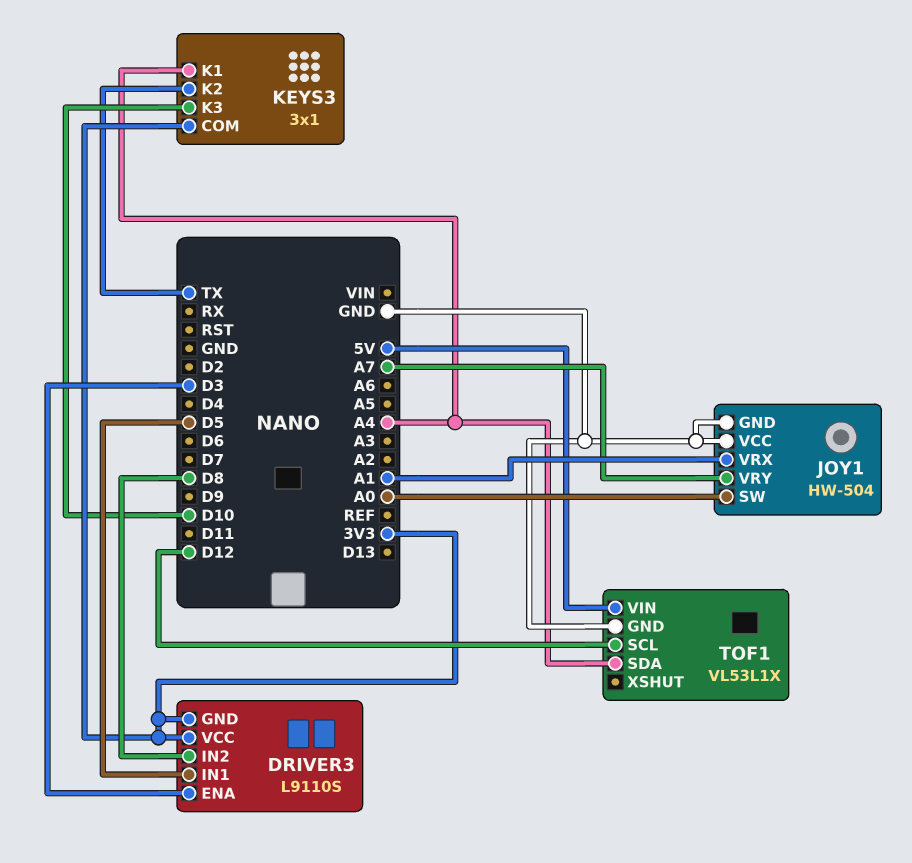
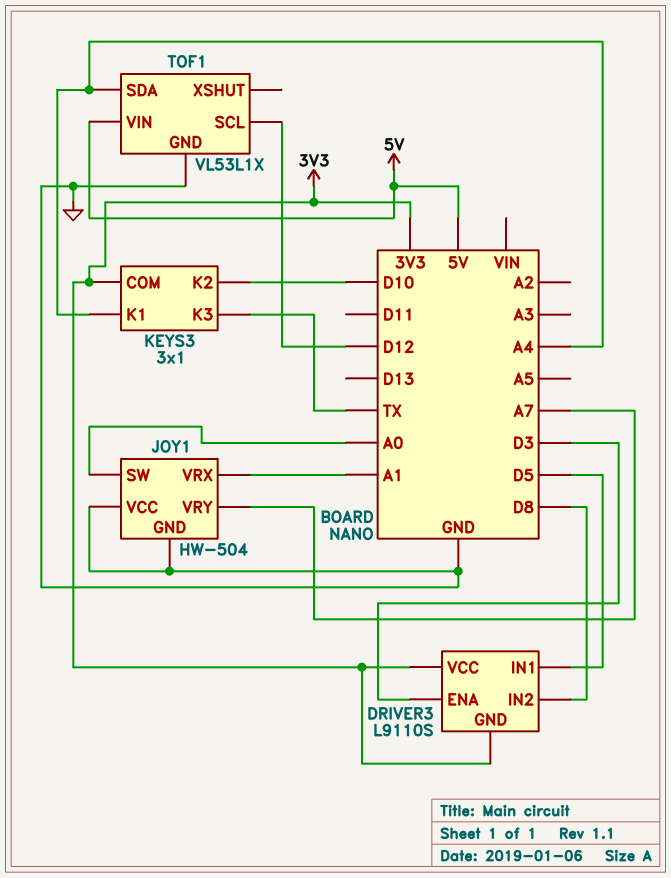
KEYS3 pin K2: TX -> D10
KEYS3 pin K3: D10 -> TX

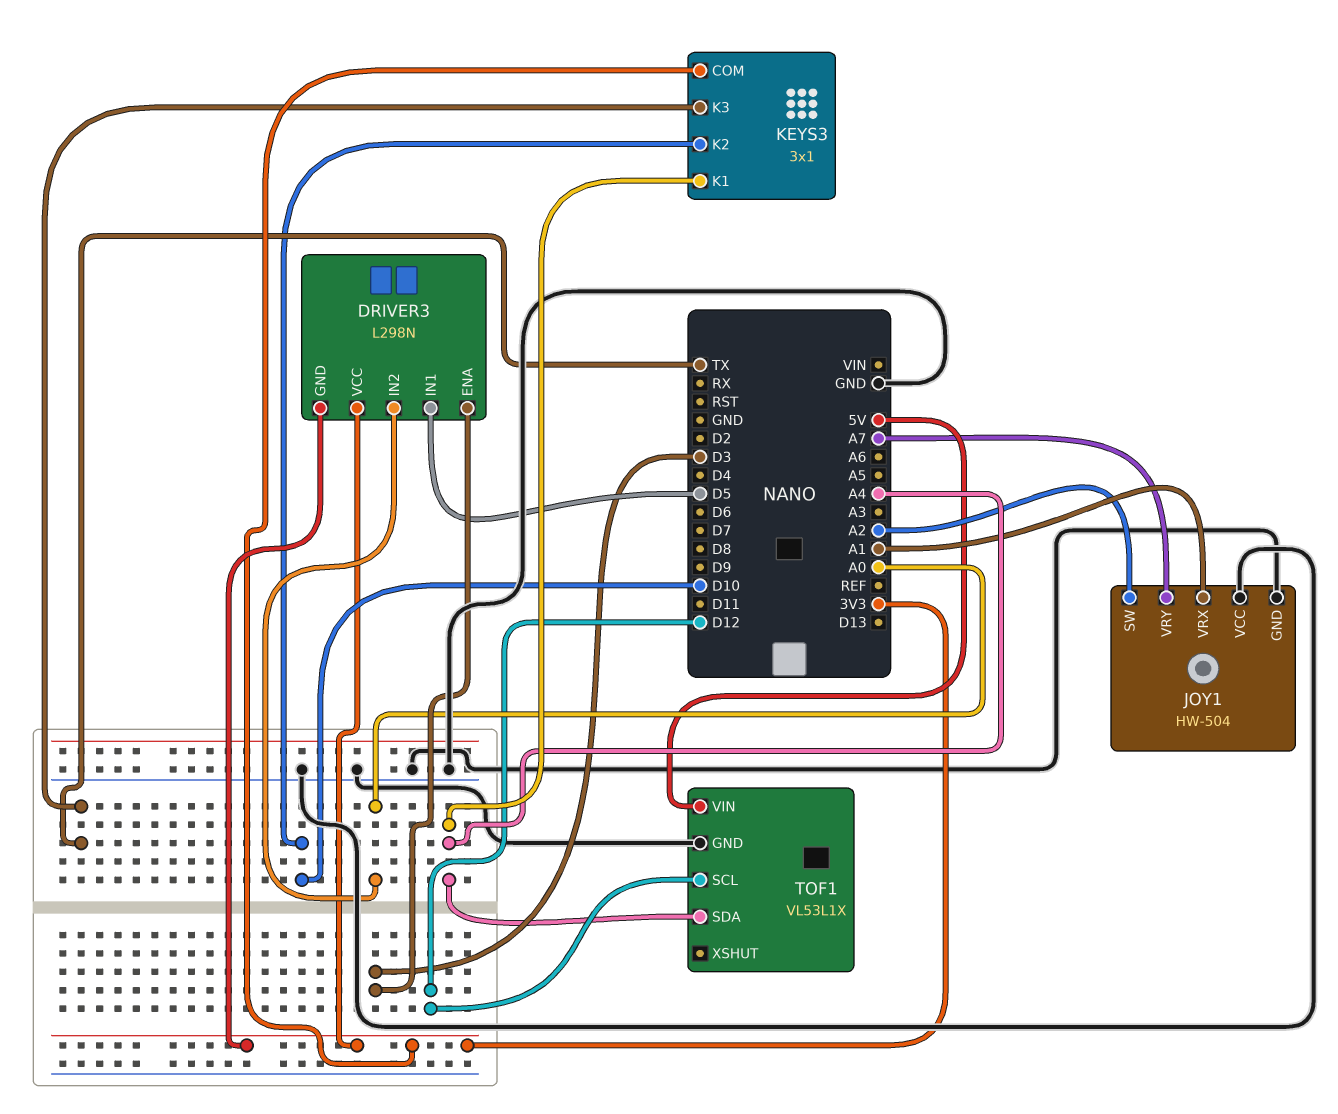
DRIVER3: L9110S -> L298N
DRIVER3 pin IN2: D8 -> A0
JOY1 pin SW: A0 -> A2

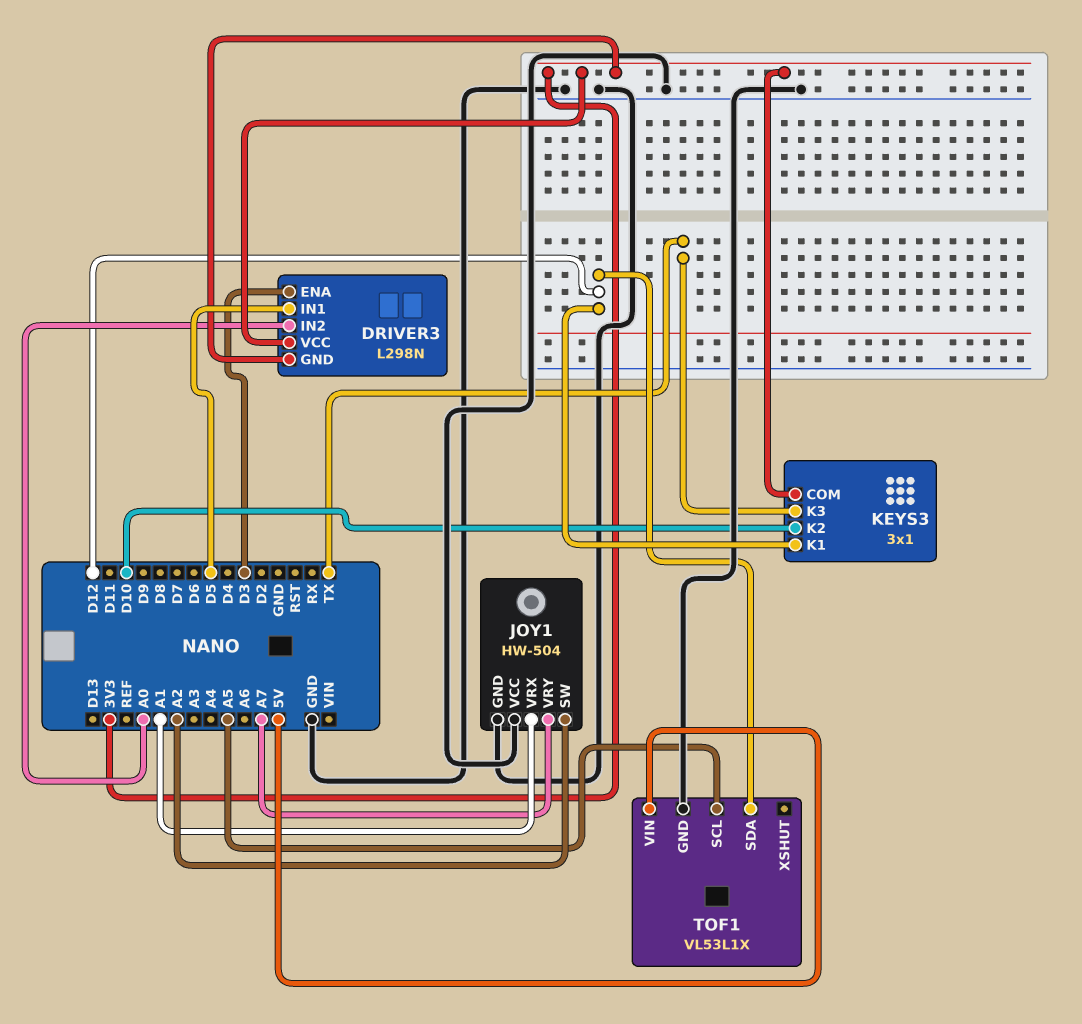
KEYS3 pin K1: A4 -> D12
TOF1 pin SCL: D12 -> A5
TOF1 pin SDA: A4 -> D12

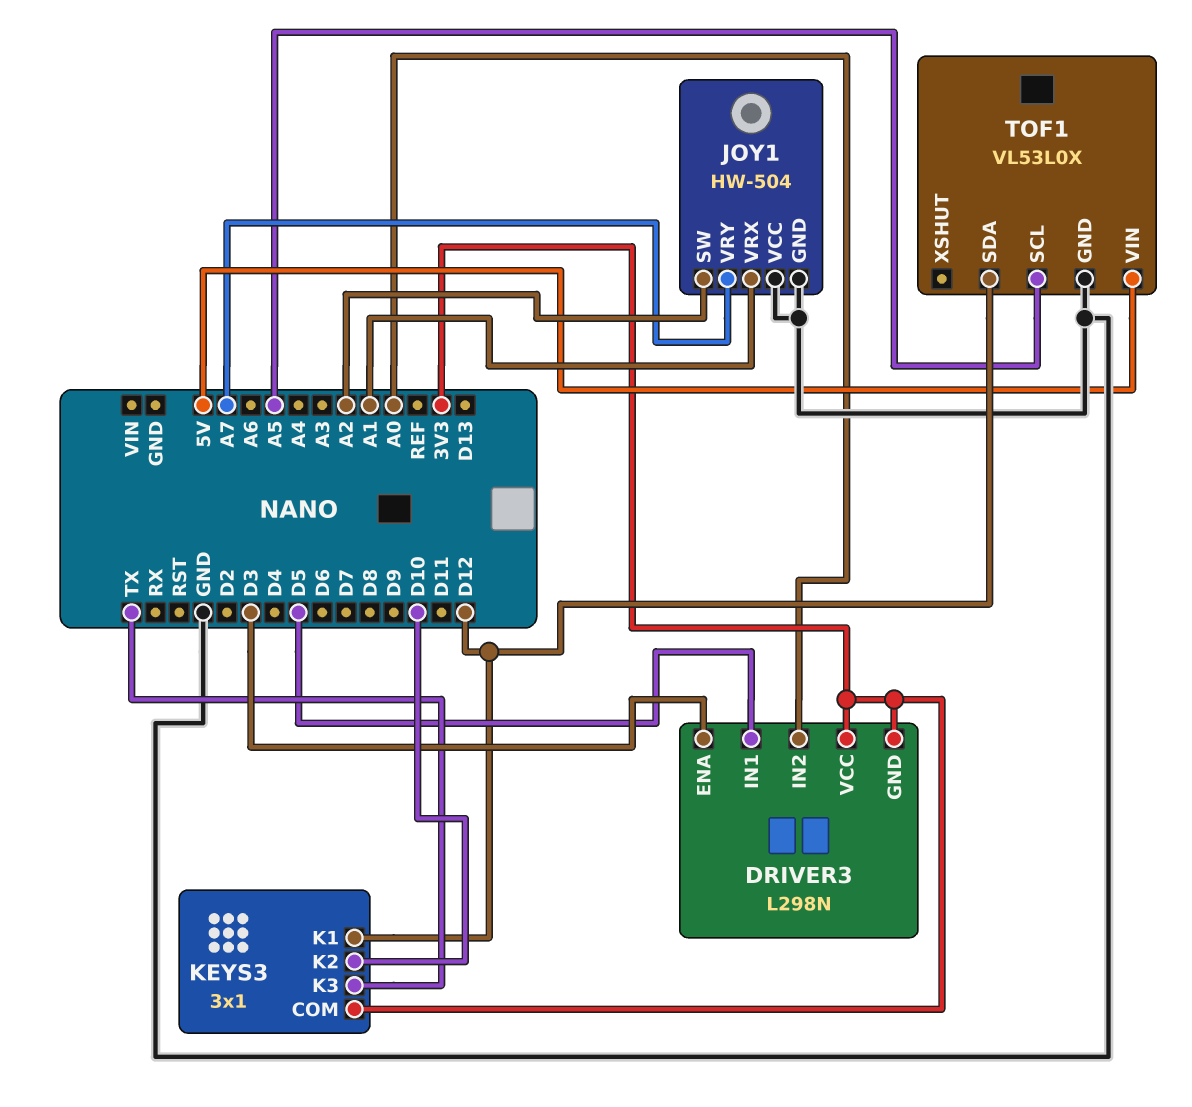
TOF1: VL53L1X -> VL53L0X

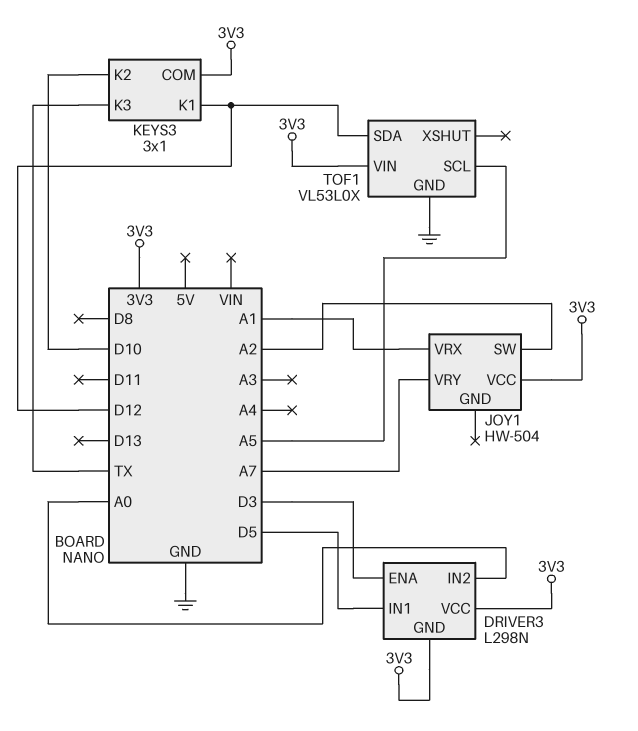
JOY1 pin GND: GND -> none
JOY1 pin VCC: GND -> 3V3
TOF1 pin VIN: 5V -> 3V3

